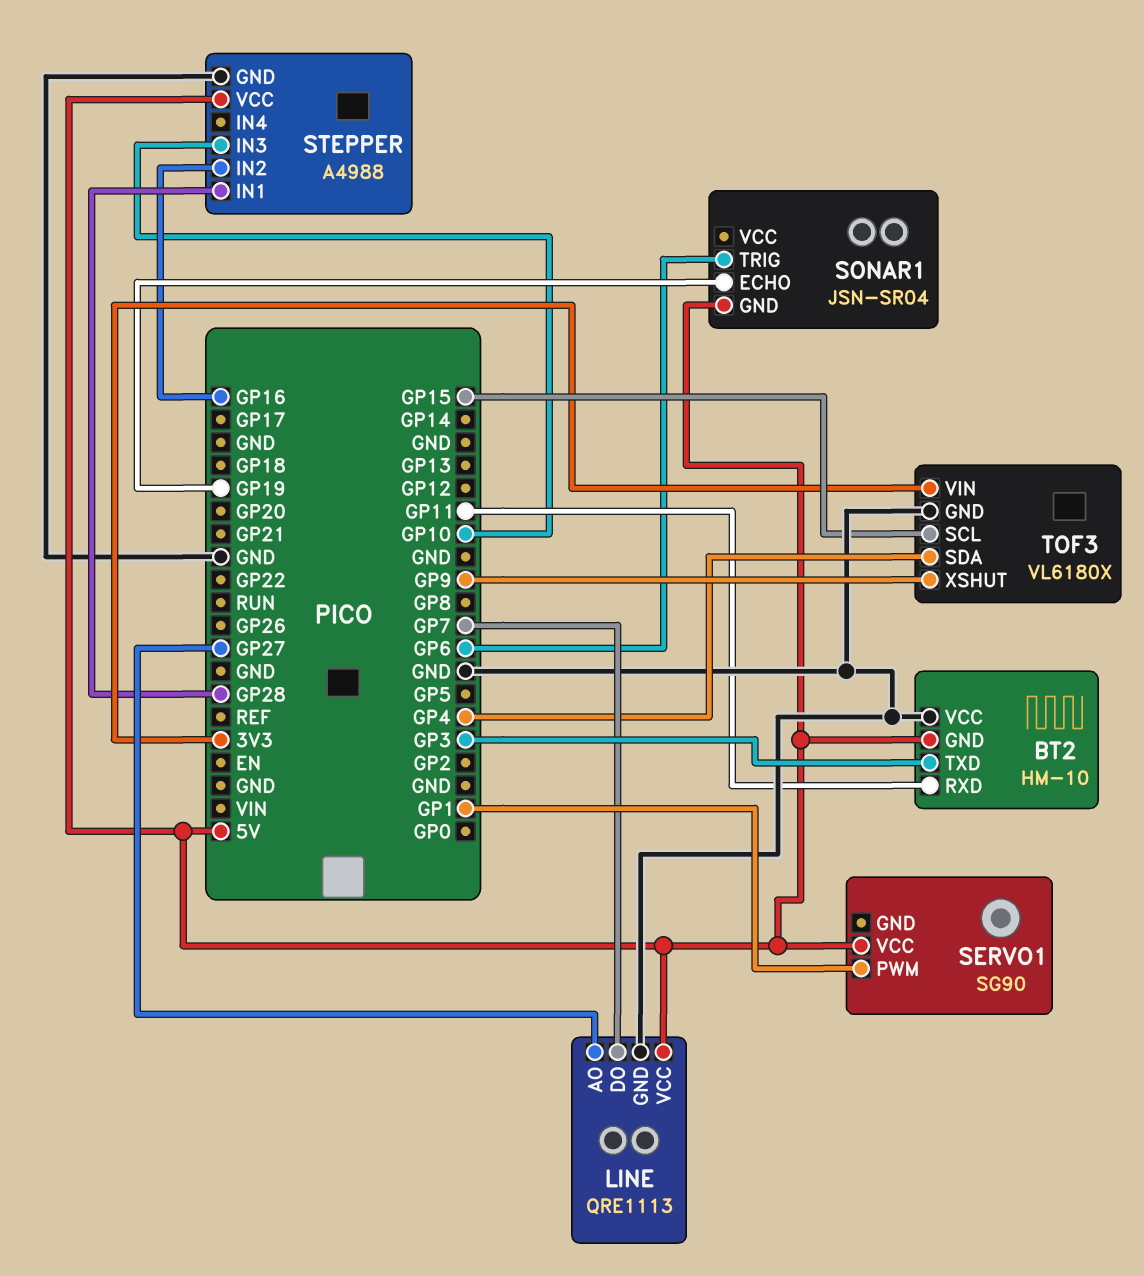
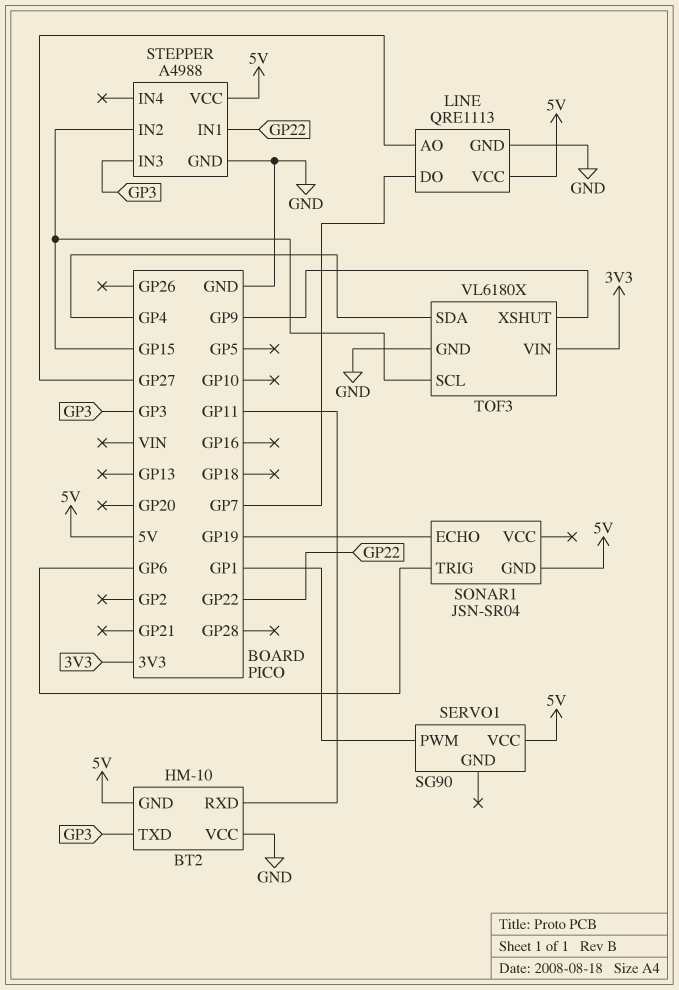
STEPPER pin IN1: GP28 -> GP22
STEPPER pin IN2: GP16 -> GP15
STEPPER pin IN3: GP10 -> GP3

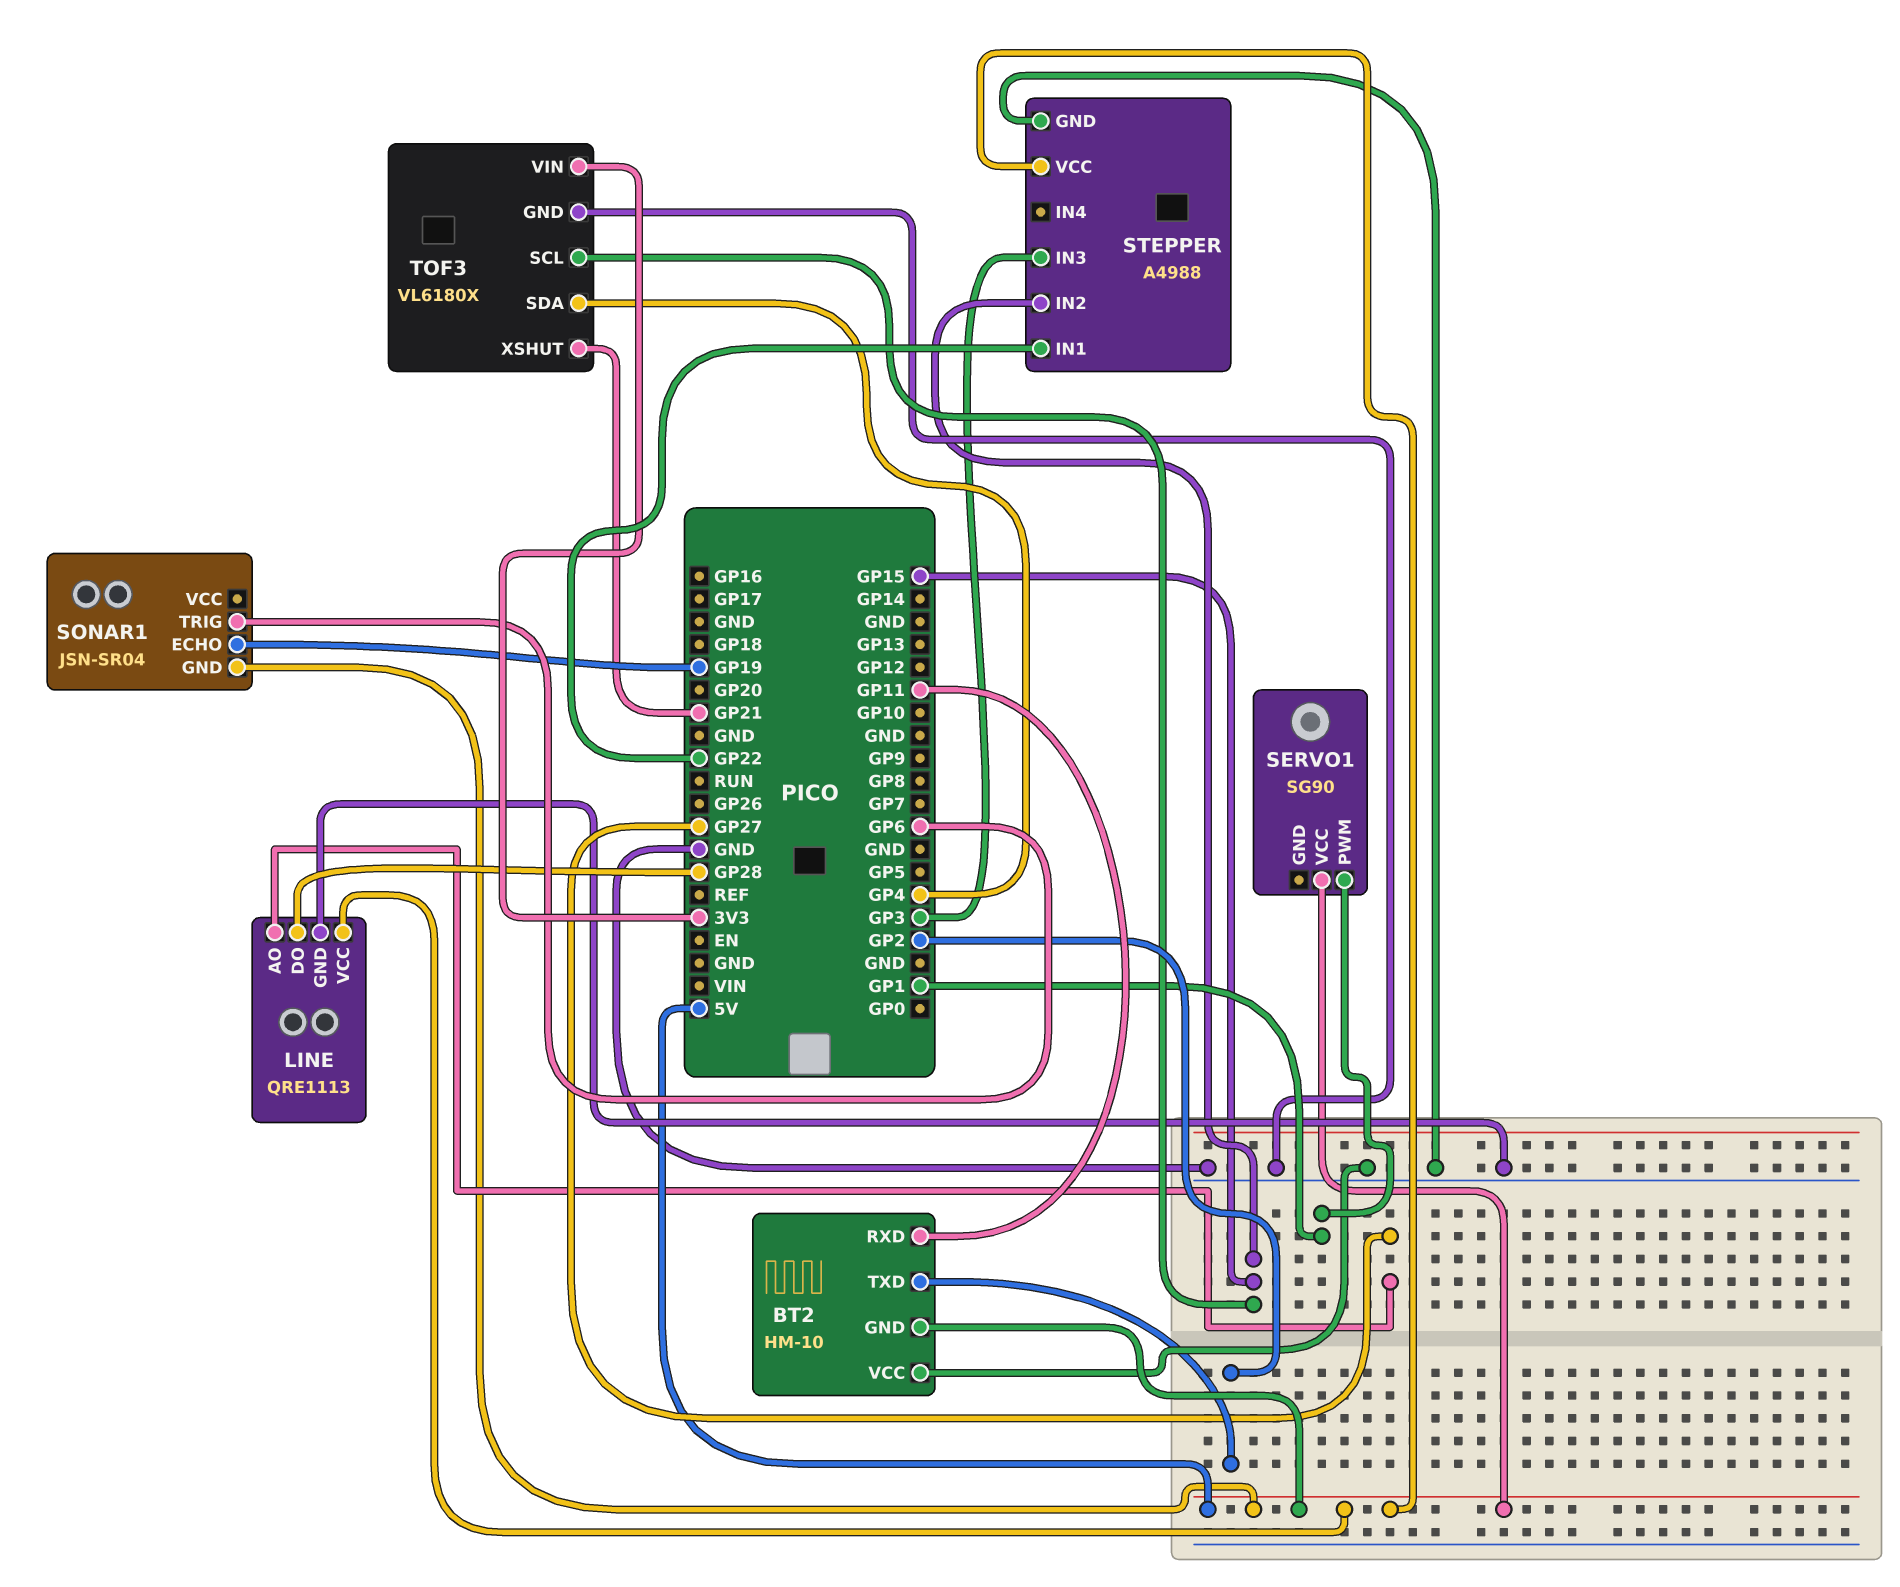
BT2 pin TXD: GP3 -> GP2
LINE pin DO: GP7 -> GP28
TOF3 pin XSHUT: GP9 -> GP21

